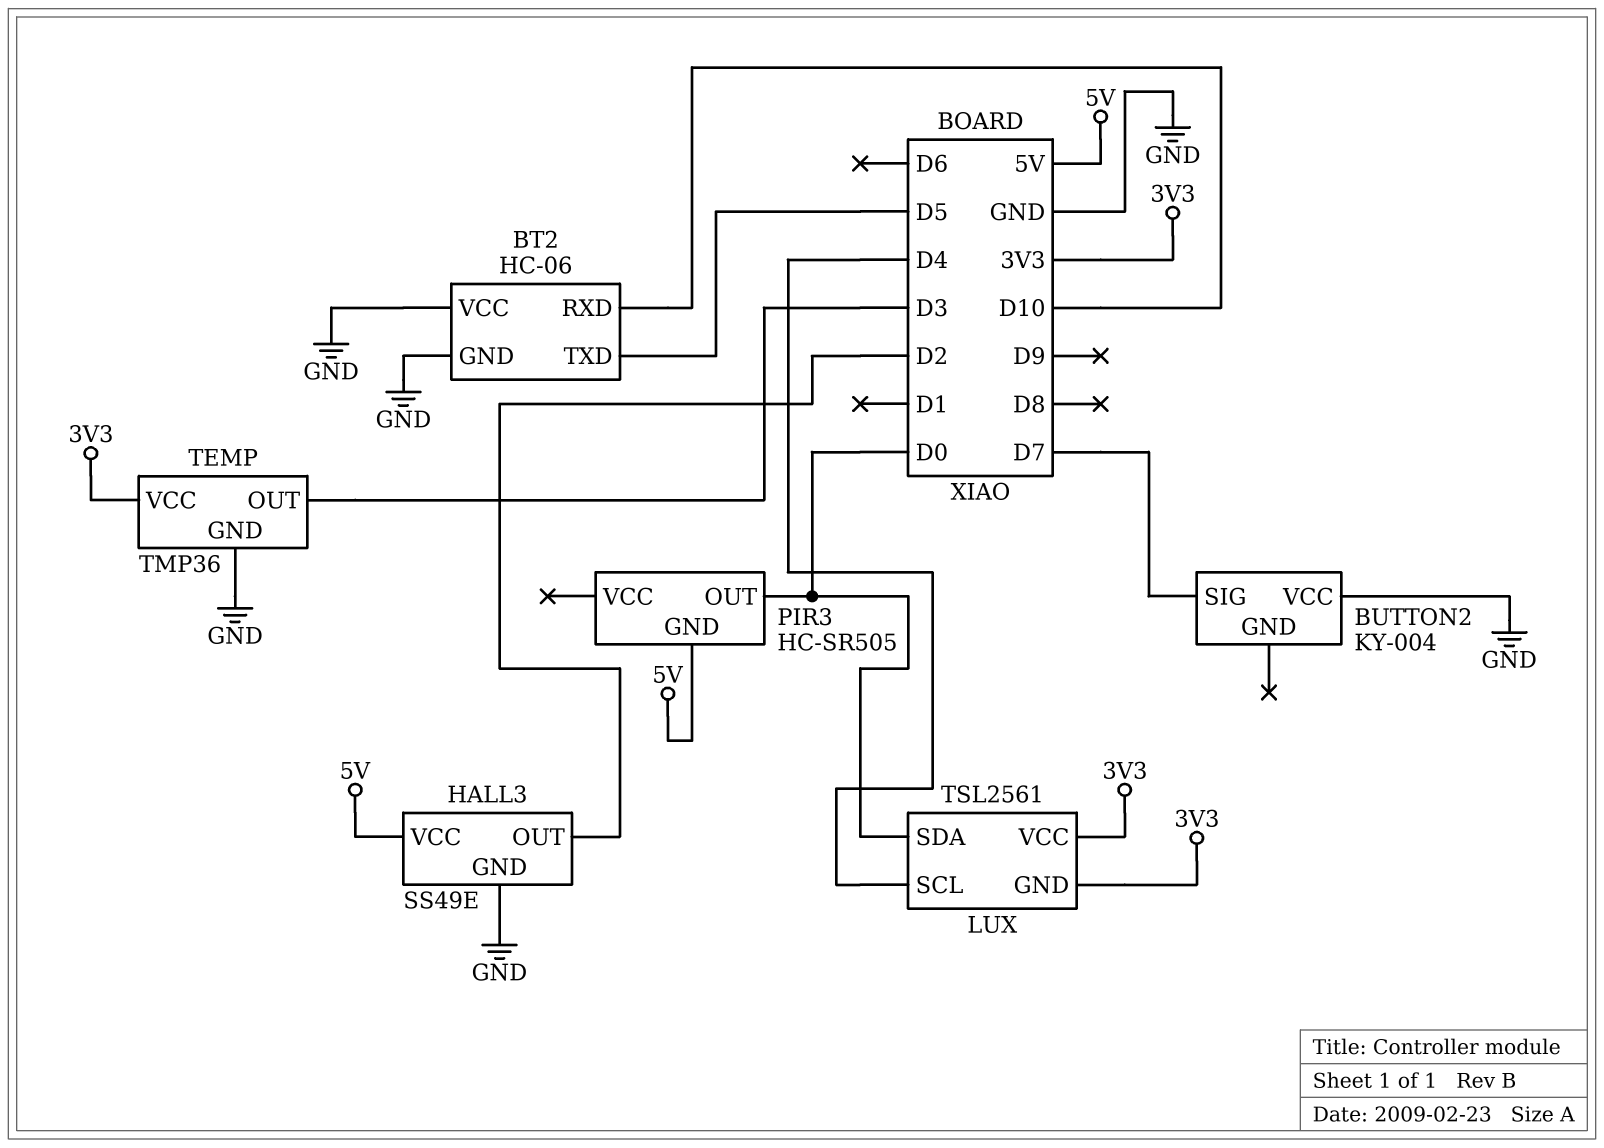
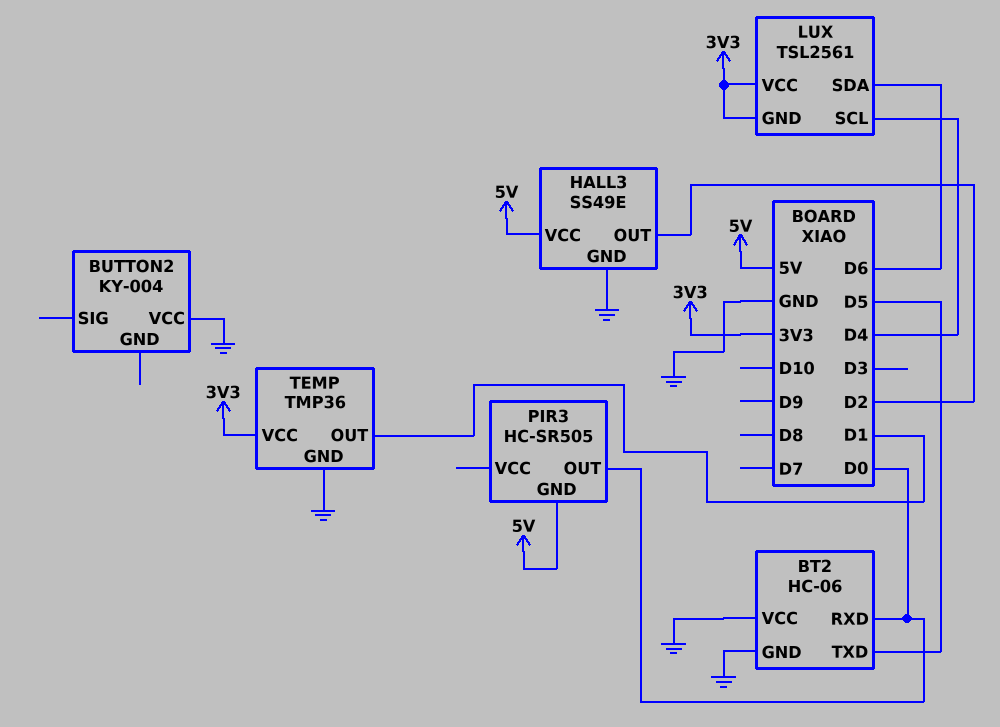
BT2 pin RXD: D10 -> D0
BUTTON2 pin SIG: D7 -> none
LUX pin SDA: D0 -> D6
TEMP pin OUT: D3 -> D1

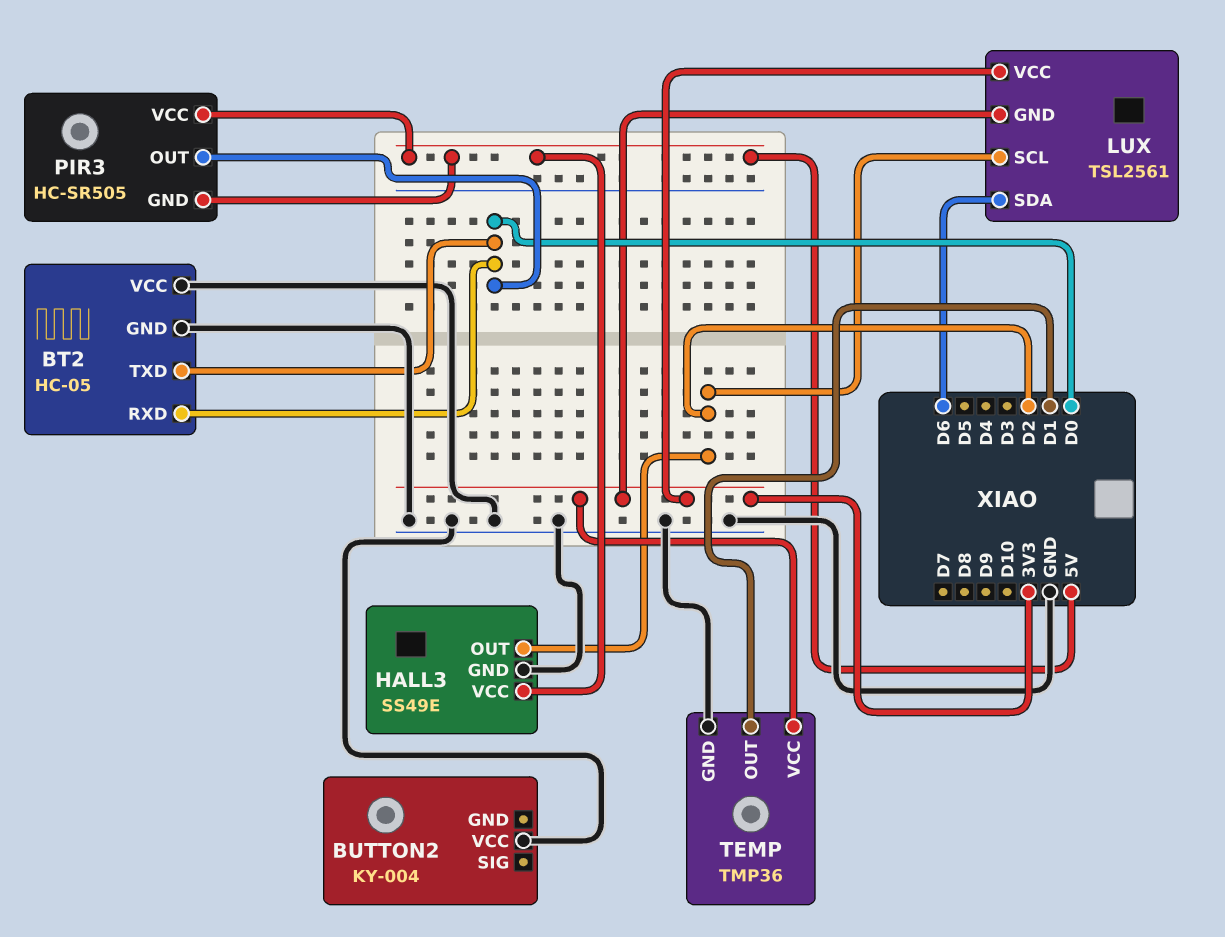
BT2: HC-06 -> HC-05
BT2 pin TXD: D5 -> D0
LUX pin SCL: D4 -> D2
PIR3 pin VCC: none -> 5V

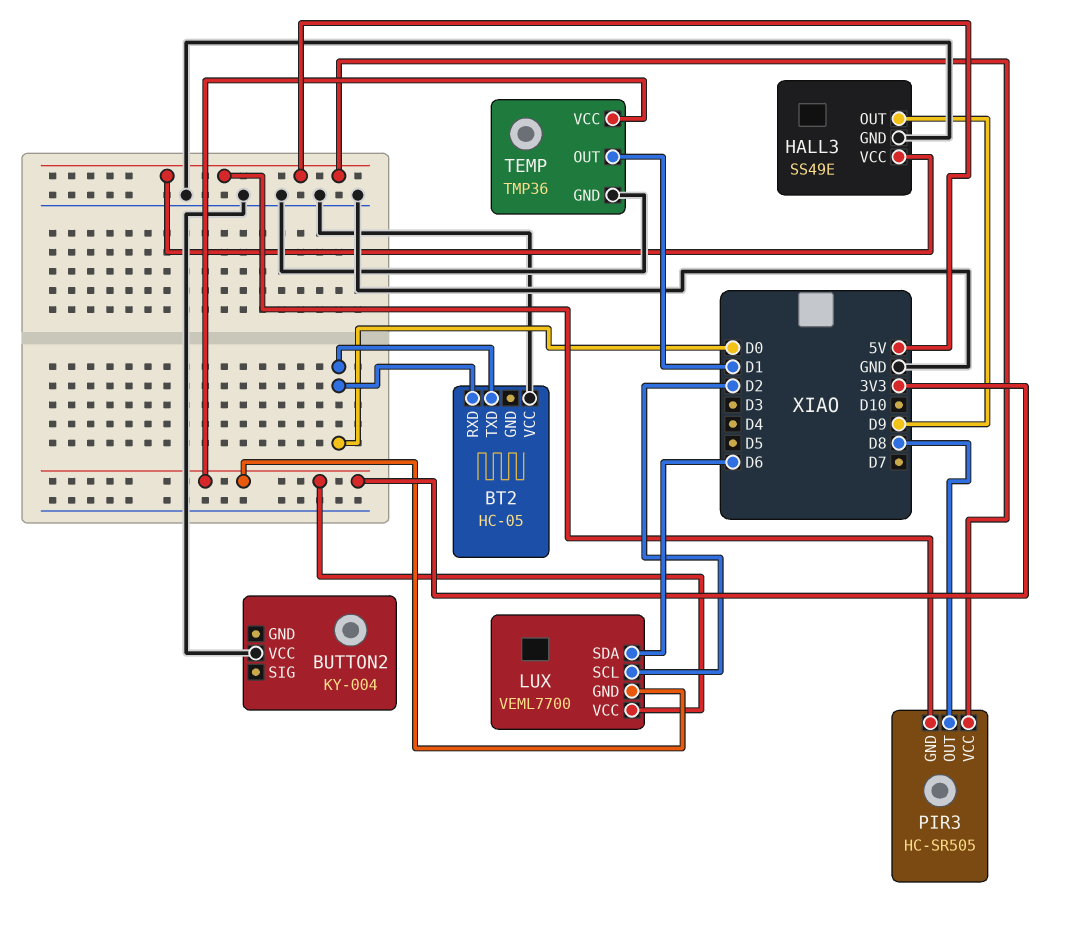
BT2 pin GND: GND -> none
HALL3 pin OUT: D2 -> D9
LUX: TSL2561 -> VEML7700
PIR3 pin OUT: D0 -> D8

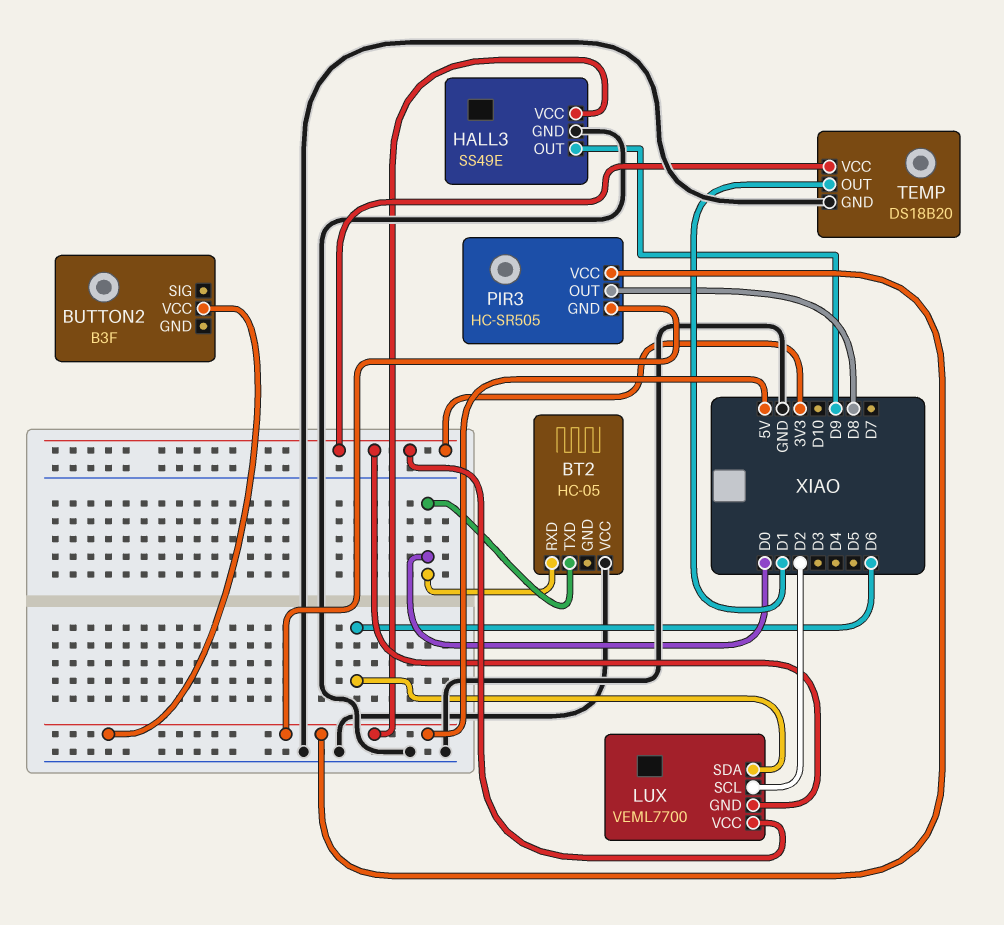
BUTTON2: KY-004 -> B3F
BUTTON2 pin VCC: GND -> 5V
TEMP: TMP36 -> DS18B20

